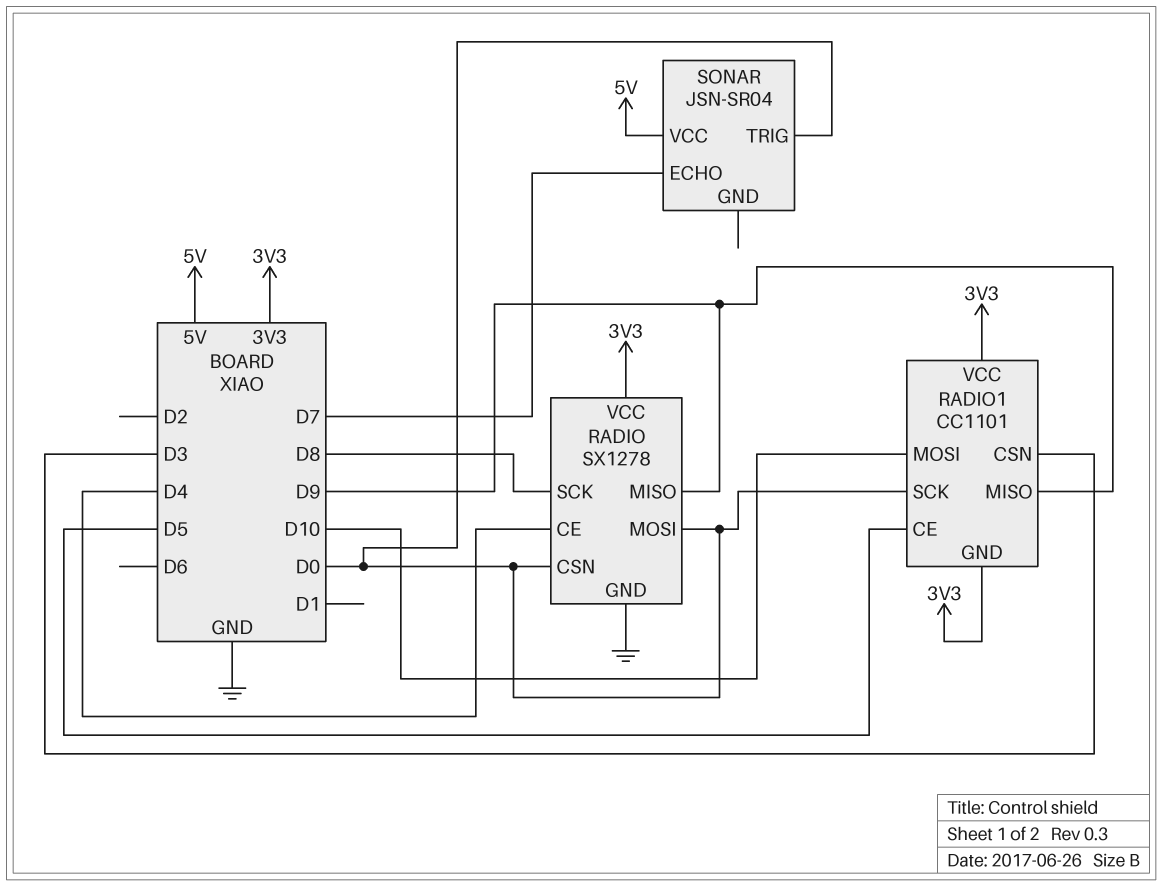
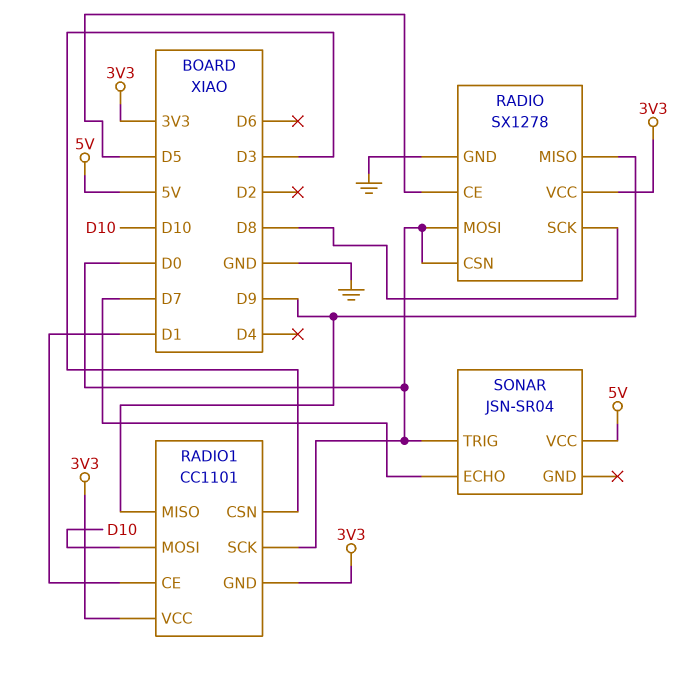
RADIO pin CE: D4 -> D5
RADIO1 pin CE: D5 -> D1

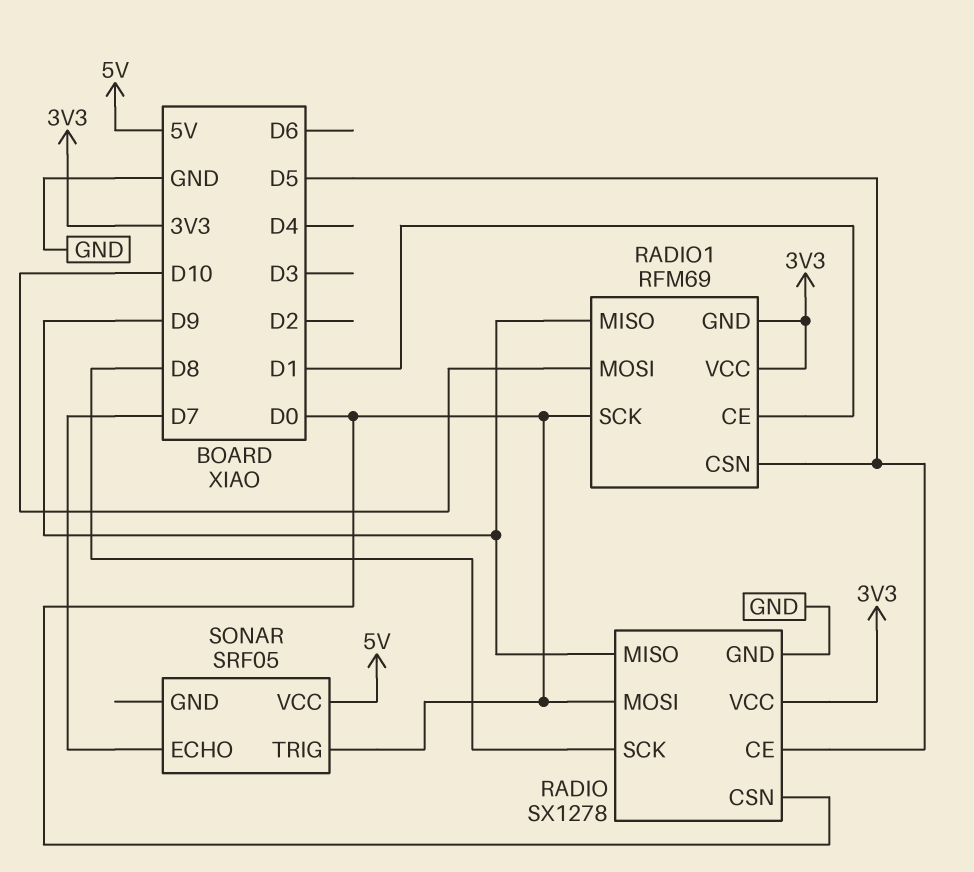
RADIO1: CC1101 -> RFM69
RADIO1 pin CSN: D3 -> D5
SONAR: JSN-SR04 -> SRF05

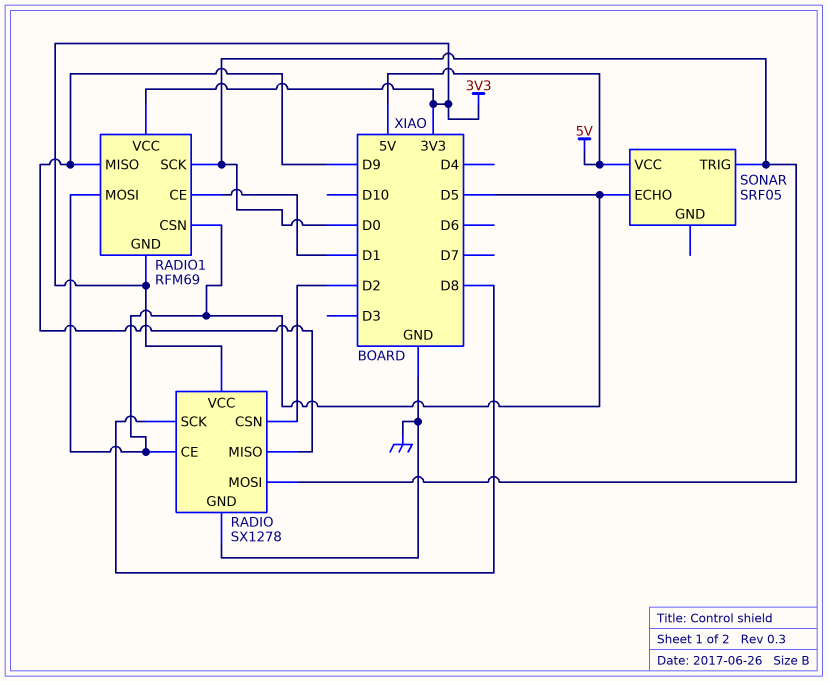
RADIO pin CSN: D0 -> D2
RADIO1 pin MOSI: D10 -> D5
SONAR pin ECHO: D7 -> D5

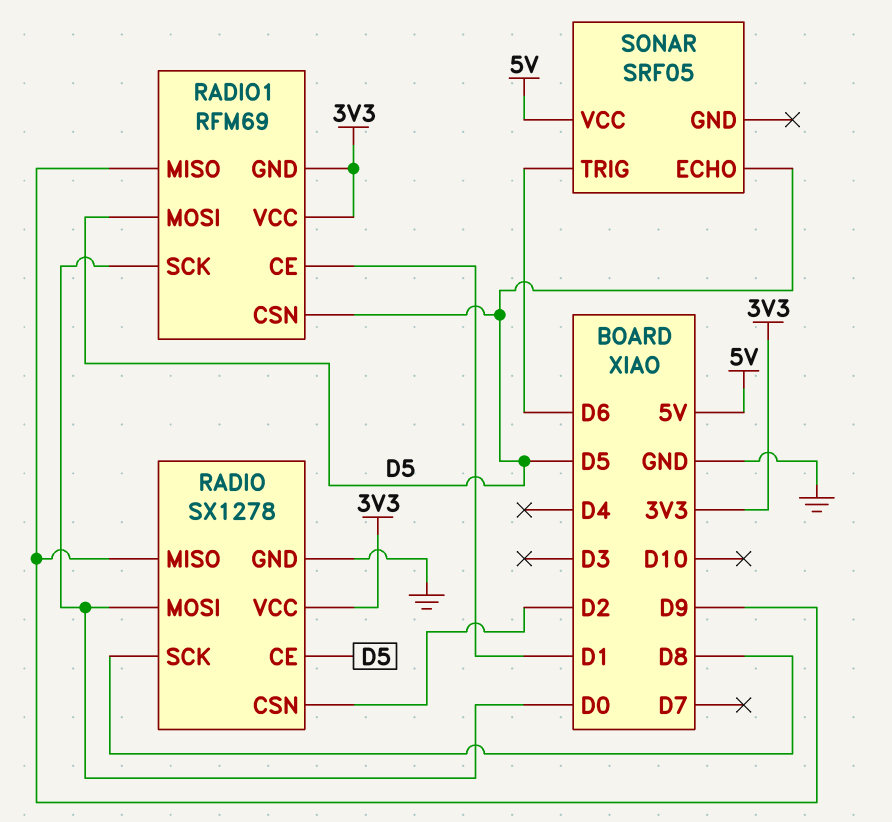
SONAR pin TRIG: D0 -> D6

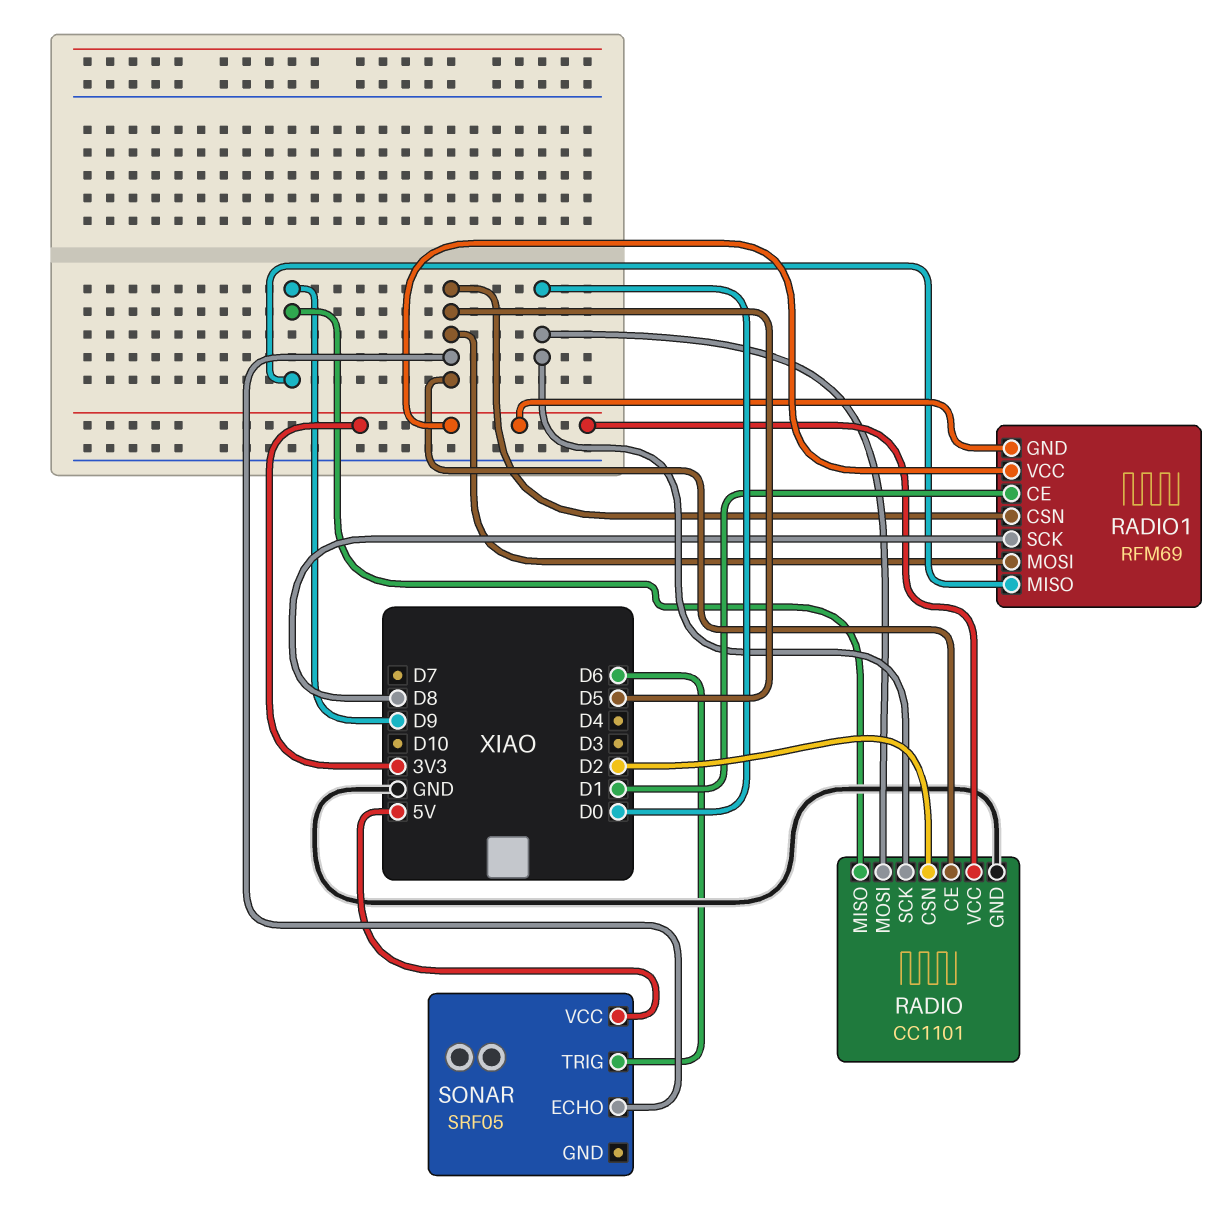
RADIO: SX1278 -> CC1101
RADIO pin SCK: D8 -> D0
RADIO1 pin SCK: D0 -> D8

